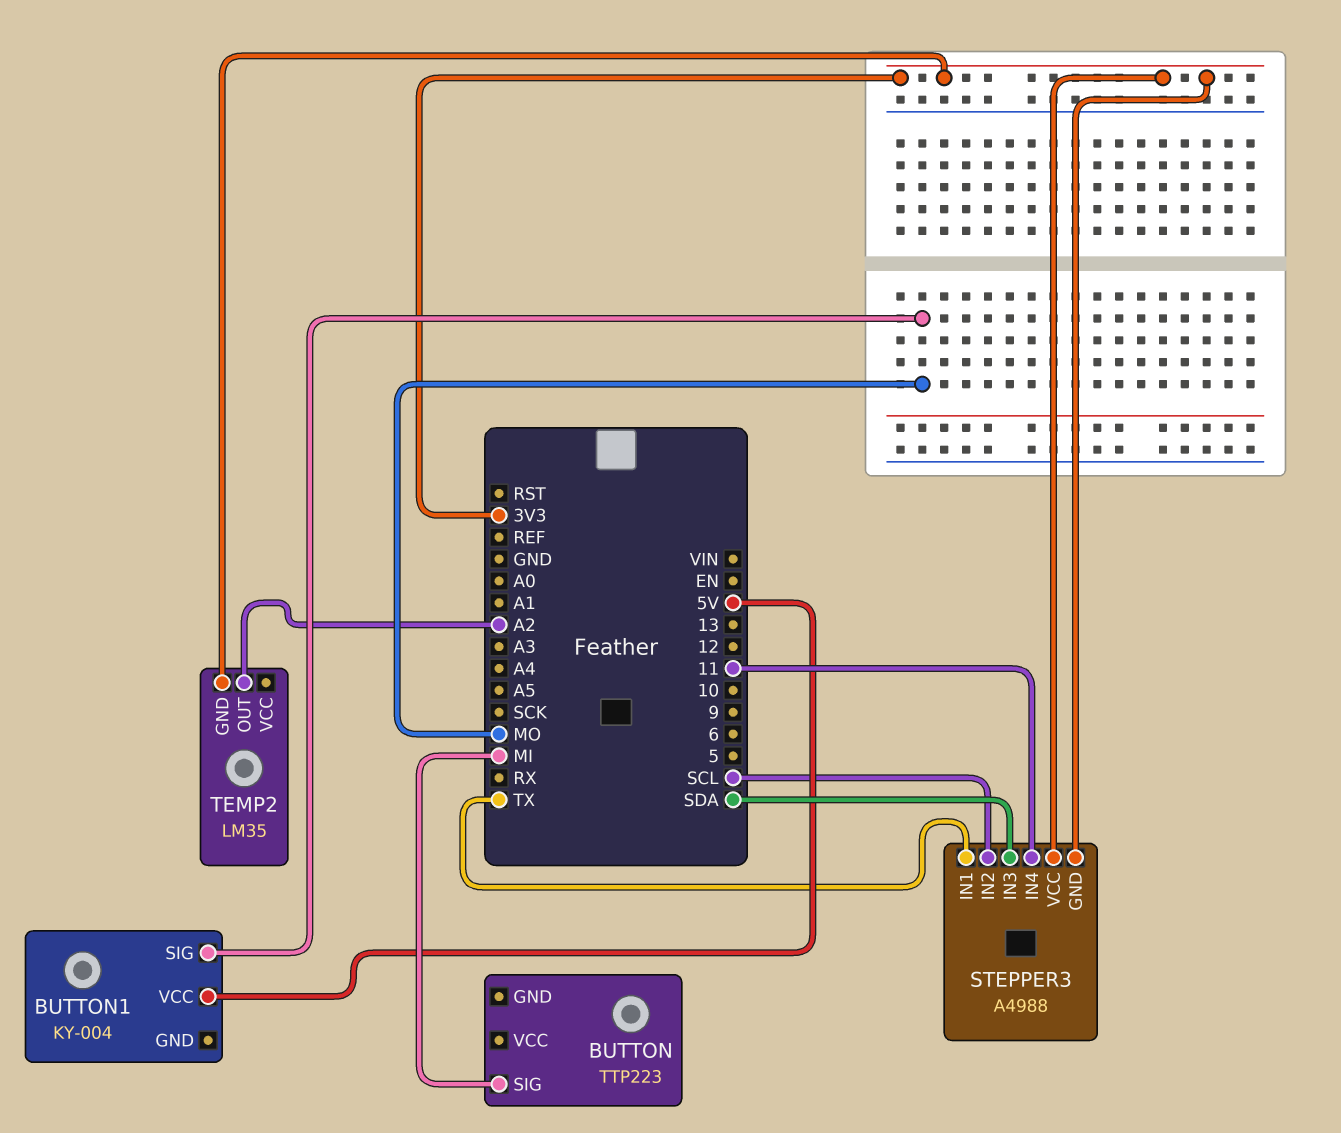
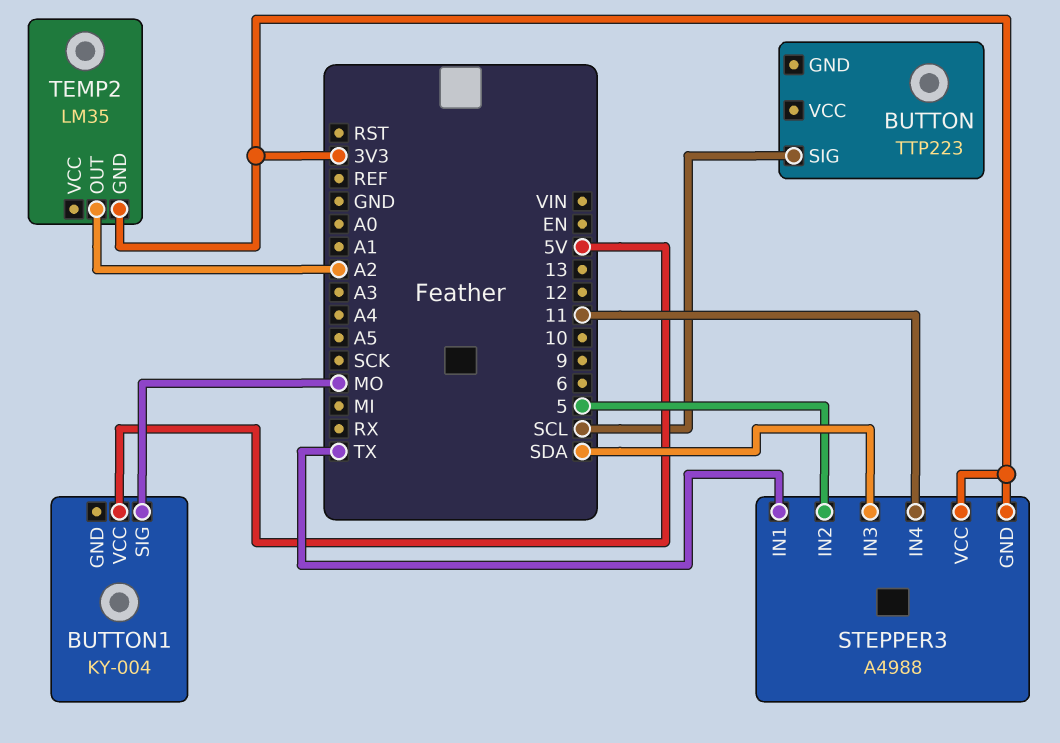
BUTTON pin SIG: MI -> SCL
STEPPER3 pin IN2: SCL -> 5

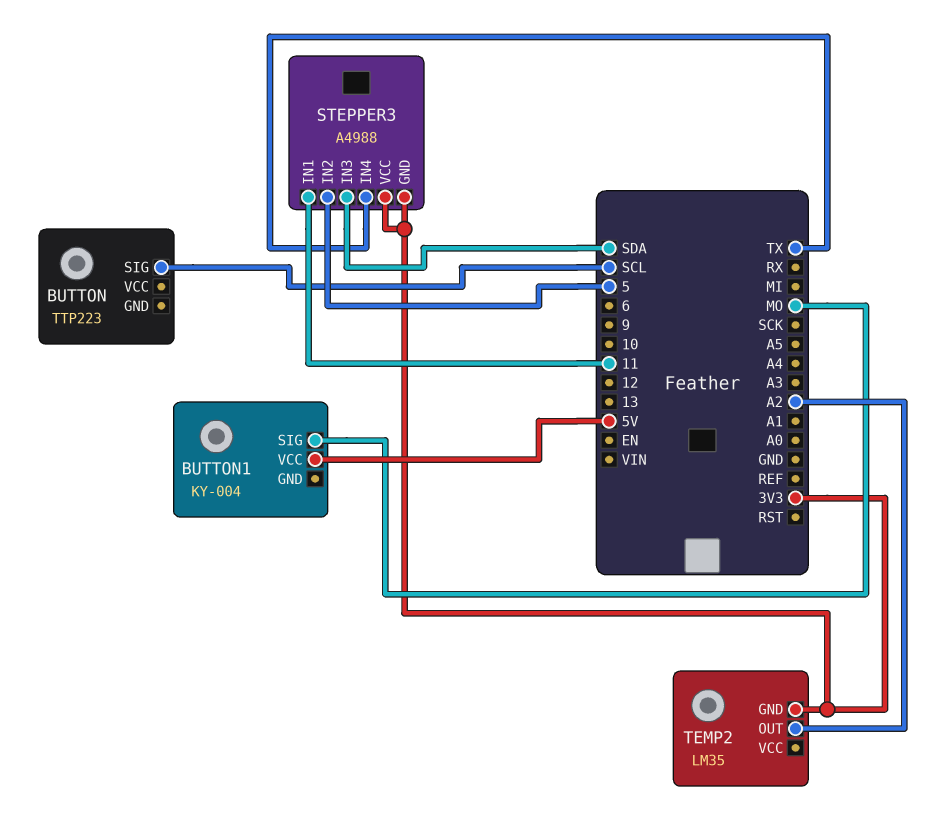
STEPPER3 pin IN1: TX -> 11
STEPPER3 pin IN4: 11 -> TX

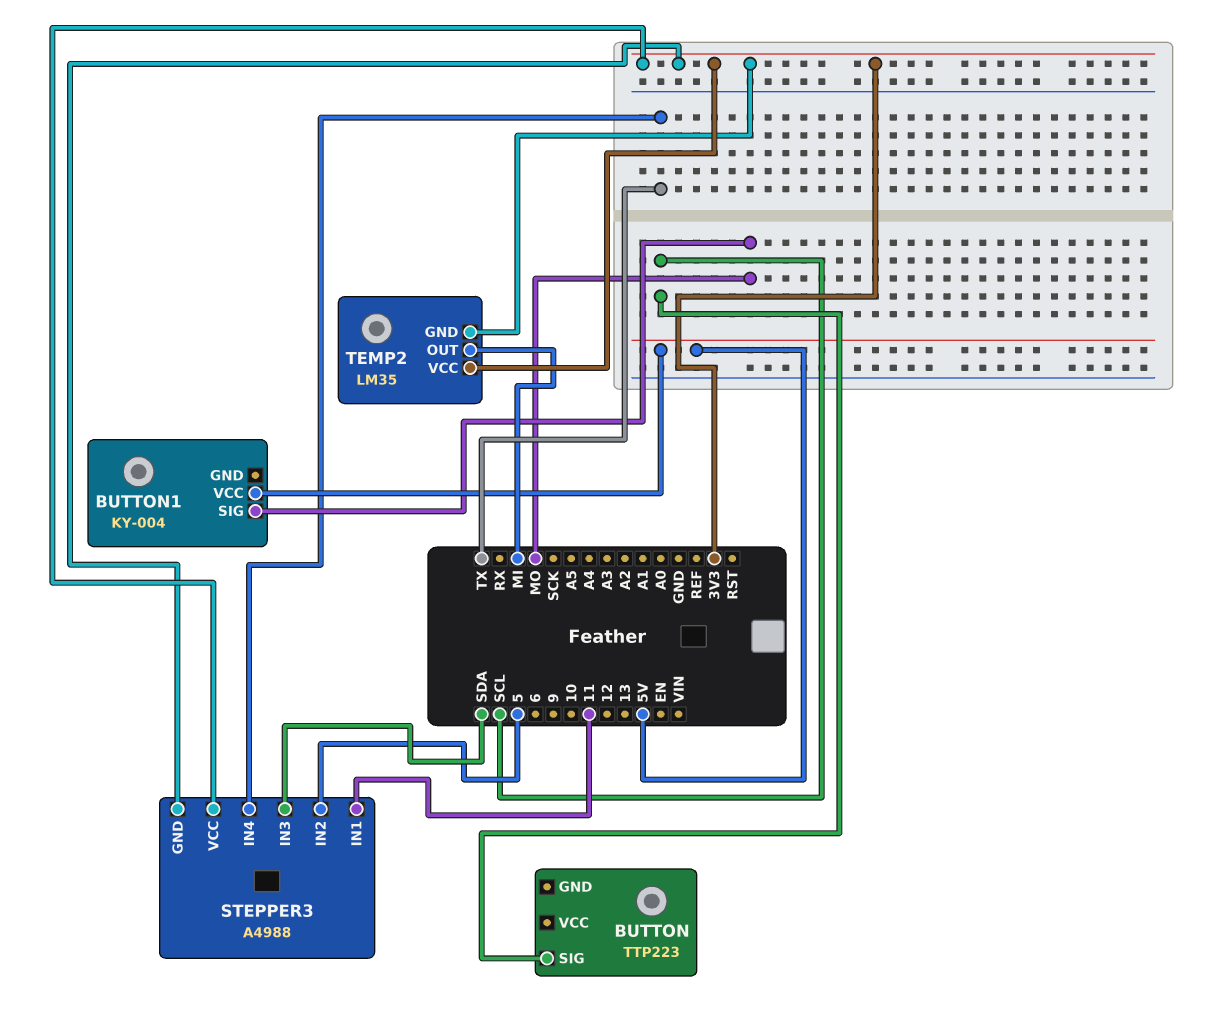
TEMP2 pin OUT: A2 -> MI
TEMP2 pin VCC: none -> 3V3

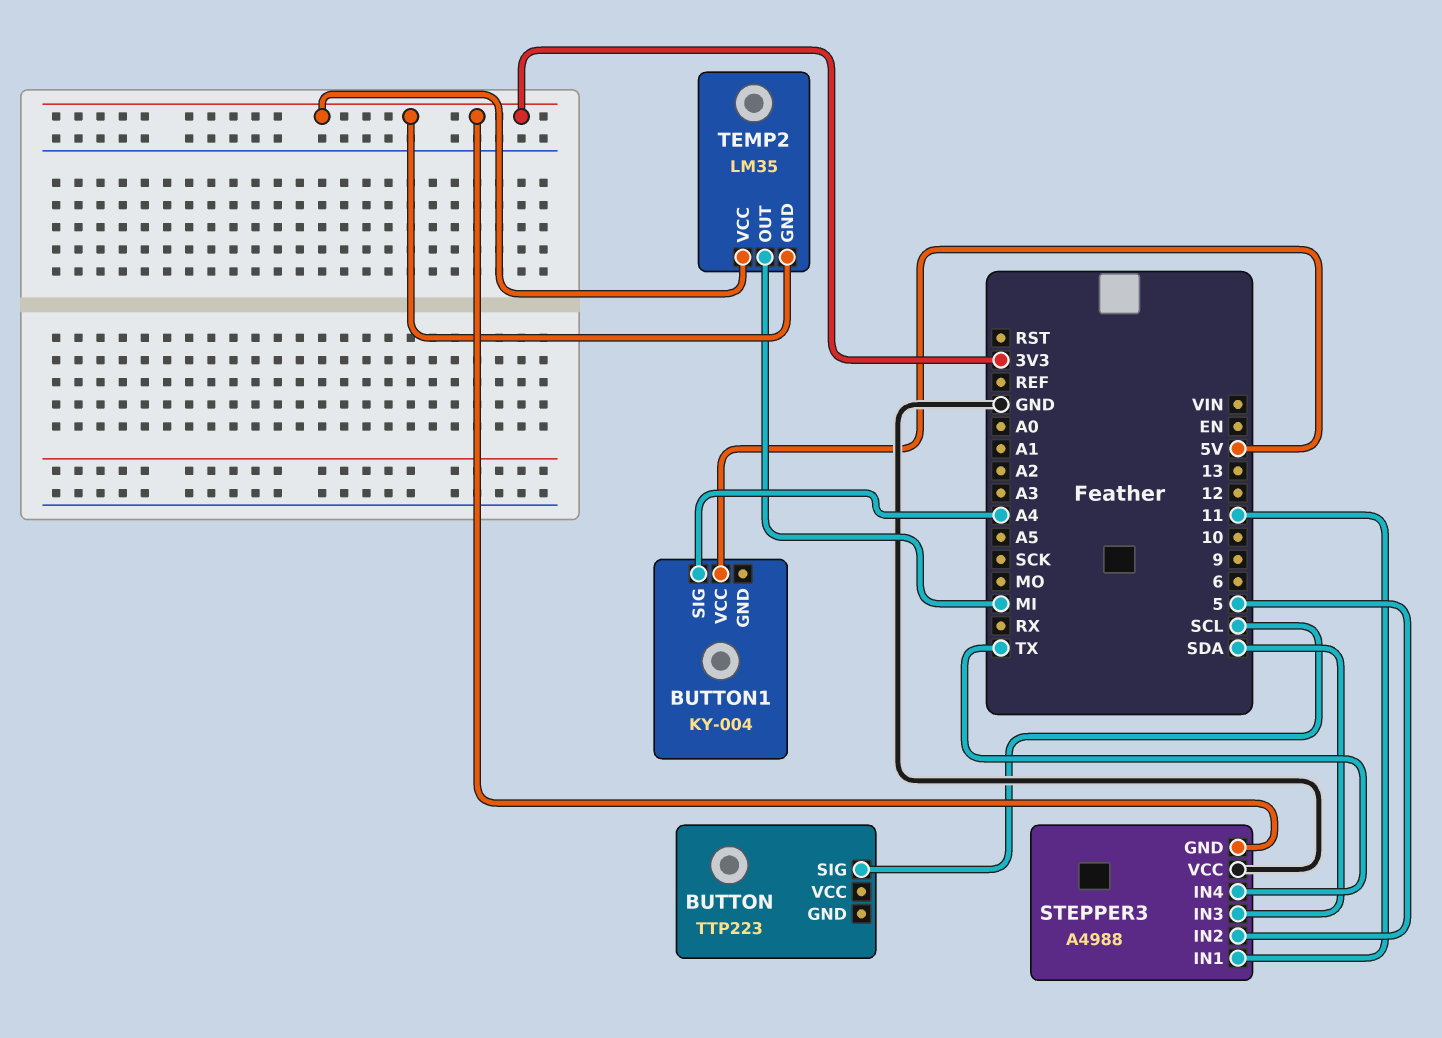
BUTTON1 pin SIG: MO -> A4
STEPPER3 pin VCC: 3V3 -> GND

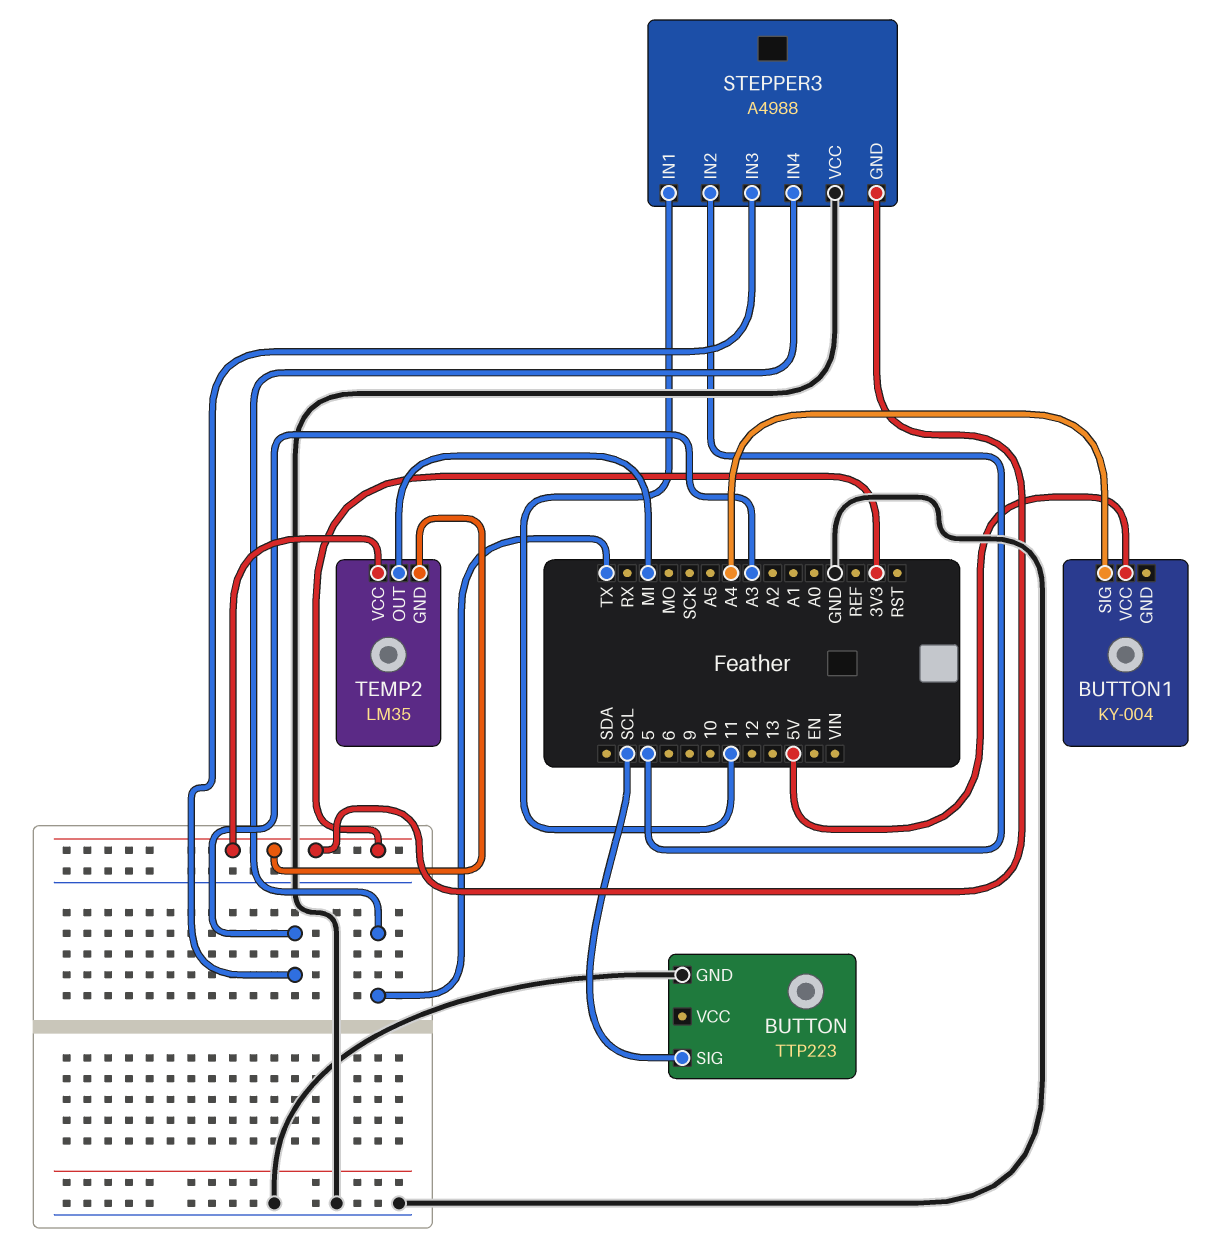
BUTTON pin GND: none -> GND
STEPPER3 pin IN3: SDA -> A3

